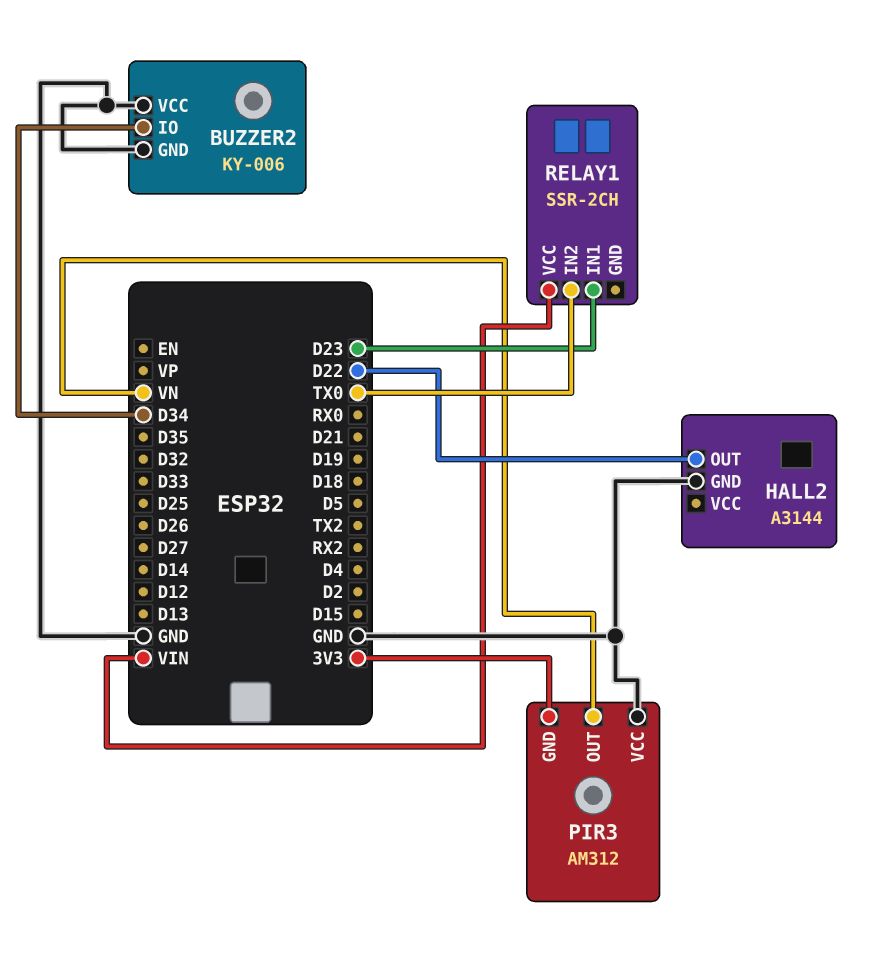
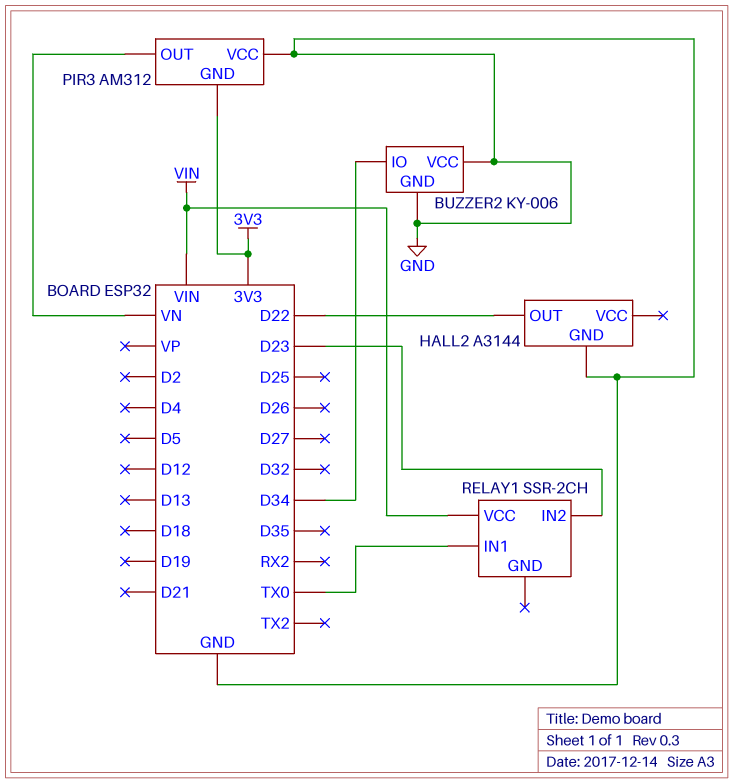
RELAY1 pin IN1: D23 -> TX0
RELAY1 pin IN2: TX0 -> D23

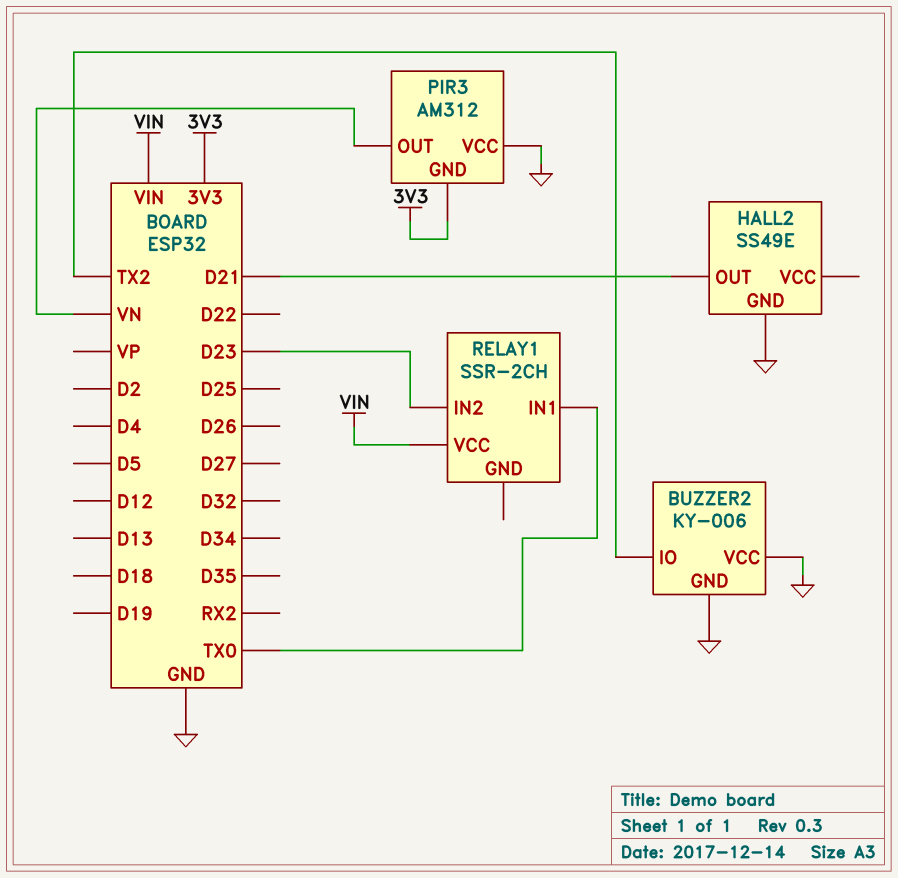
BUZZER2 pin IO: D34 -> TX2
HALL2: A3144 -> SS49E
HALL2 pin OUT: D22 -> D21

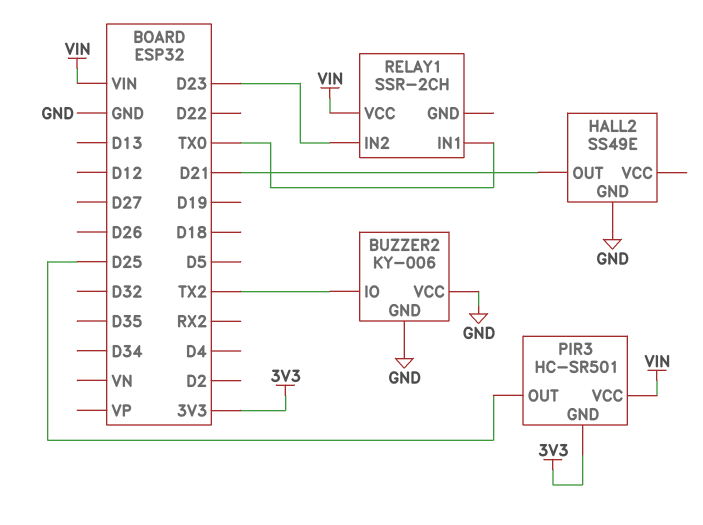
PIR3: AM312 -> HC-SR501
PIR3 pin OUT: VN -> D25
PIR3 pin VCC: GND -> VIN

